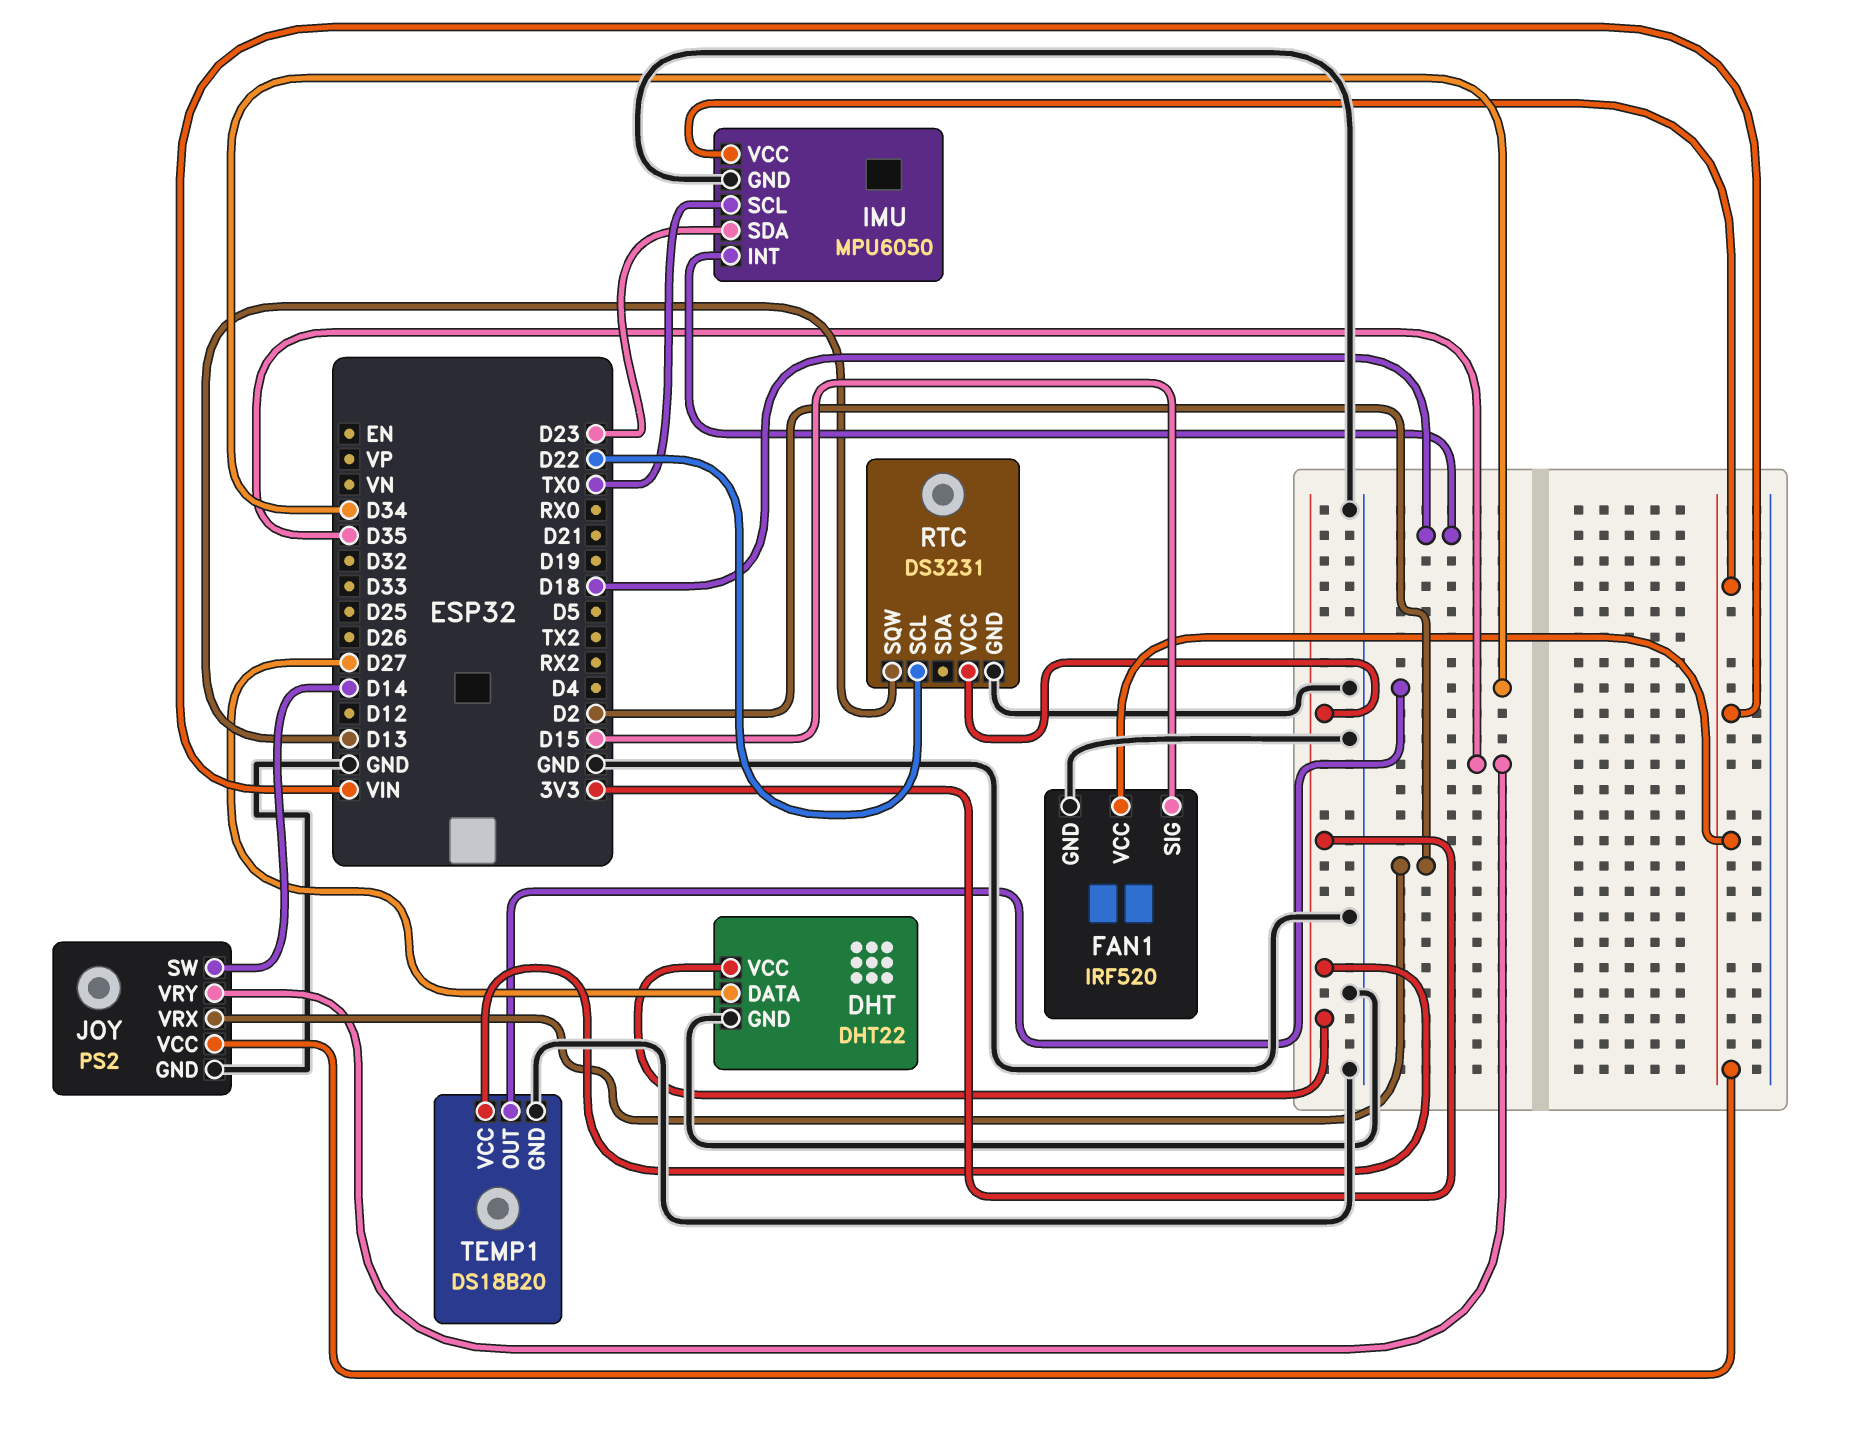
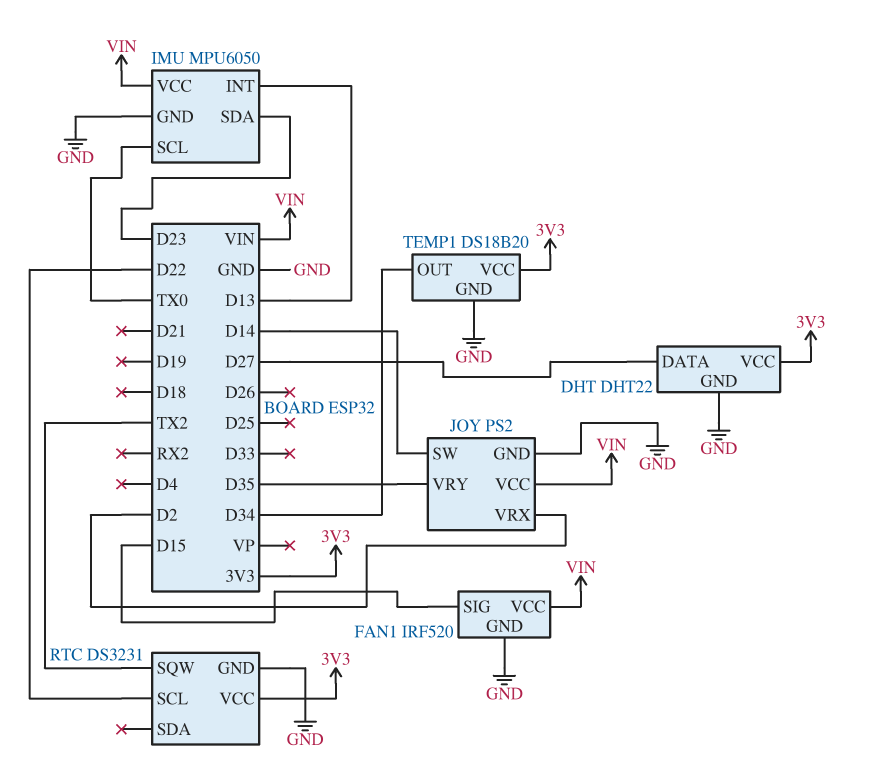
IMU pin INT: D18 -> D13
RTC pin SQW: D13 -> TX2

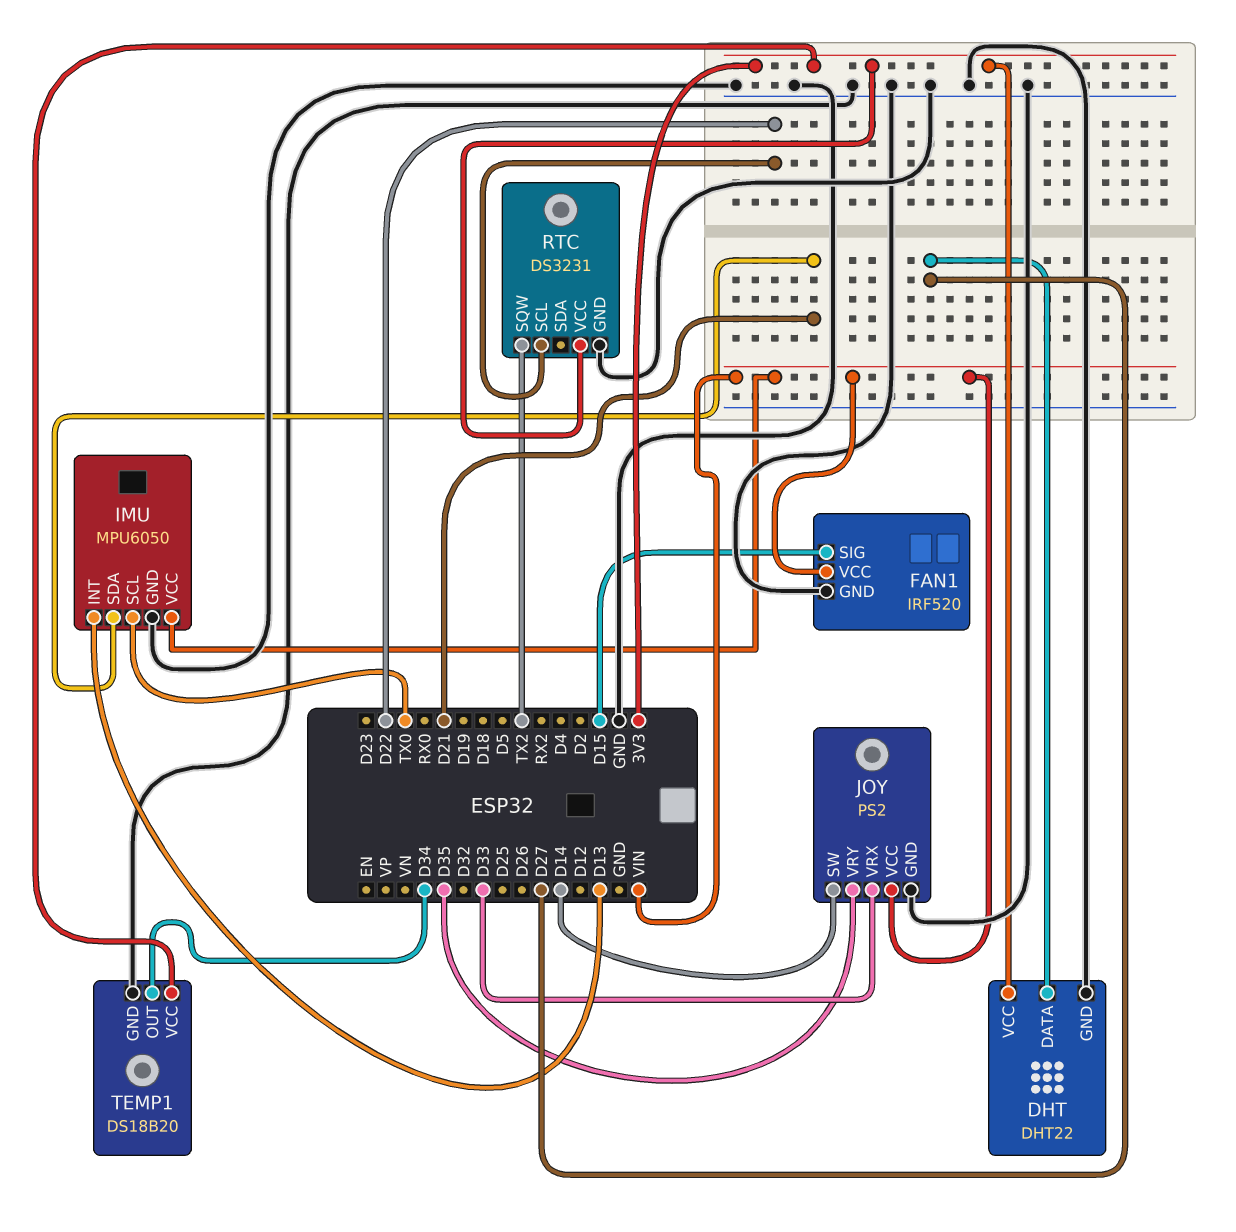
IMU pin SDA: D23 -> D21
JOY pin VRX: D2 -> D33

